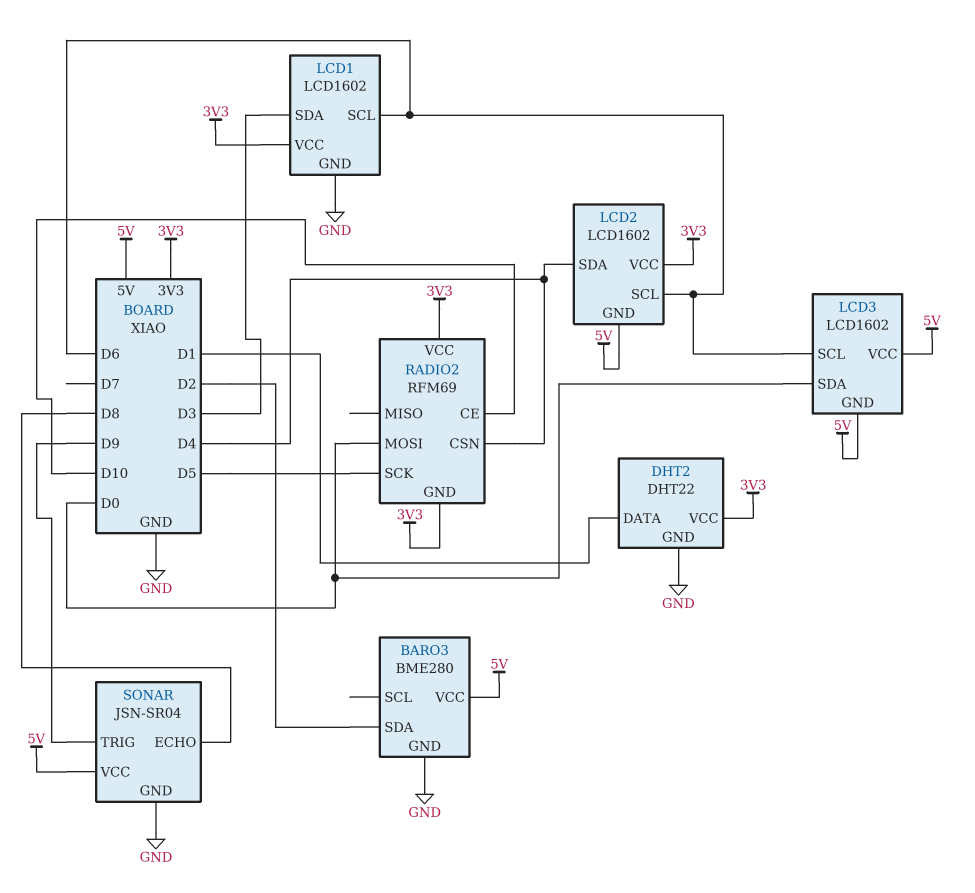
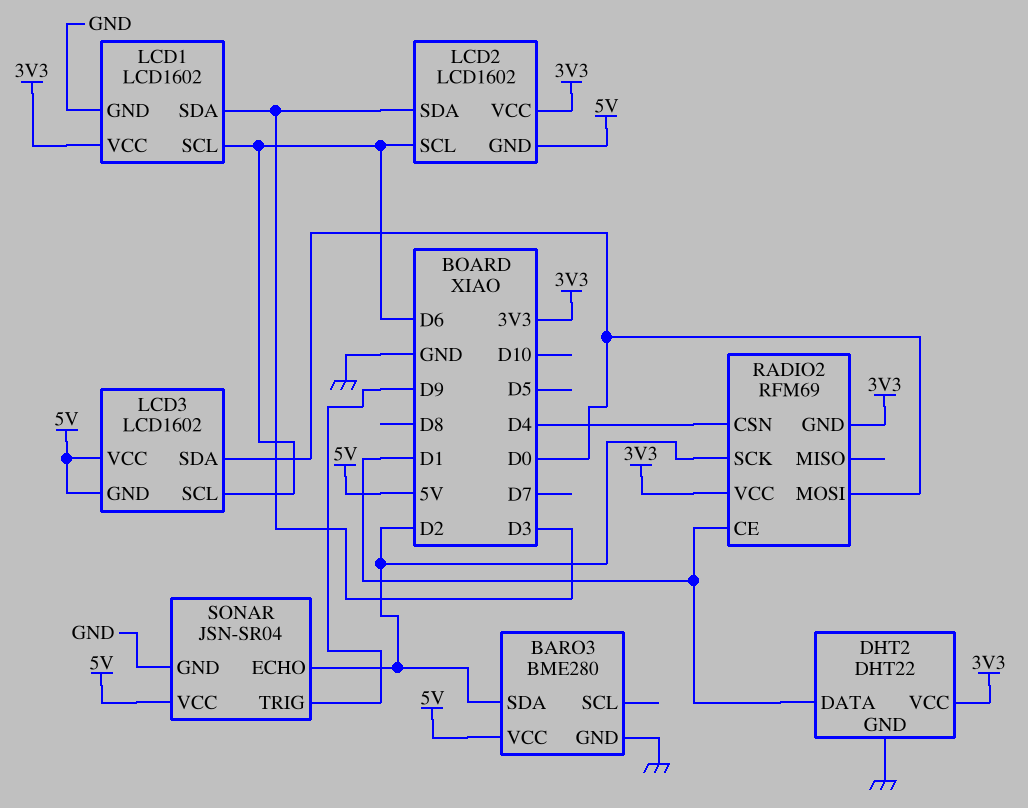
LCD2 pin SDA: D4 -> D3
RADIO2 pin CE: D10 -> D1
RADIO2 pin SCK: D5 -> D2
SONAR pin ECHO: D8 -> D2

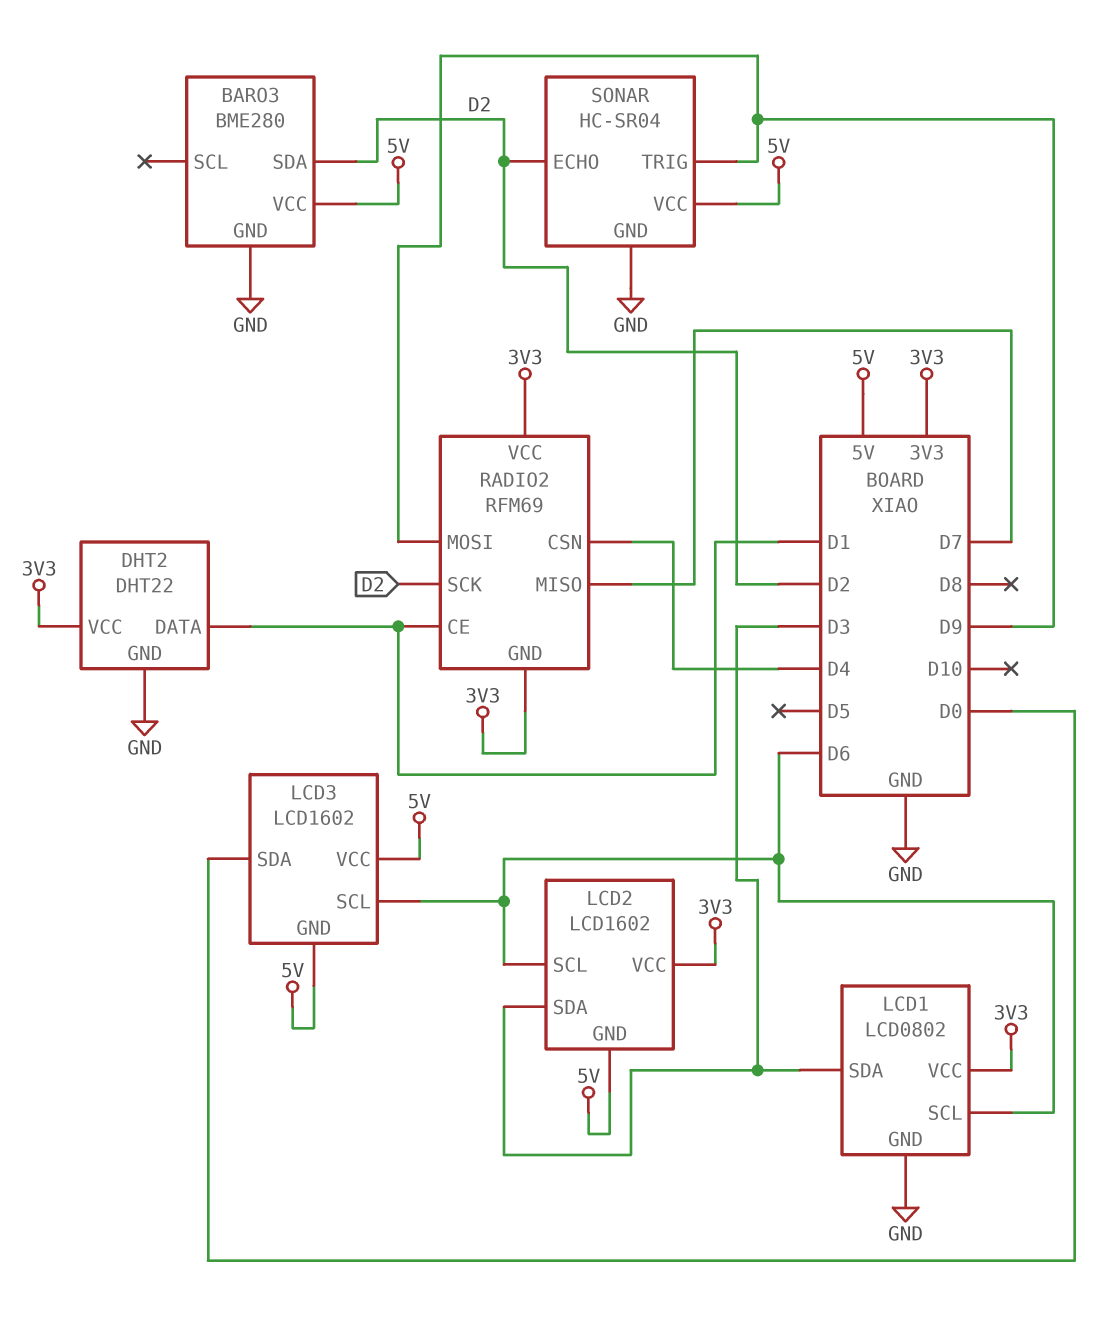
LCD1: LCD1602 -> LCD0802
RADIO2 pin MISO: none -> D7
RADIO2 pin MOSI: D0 -> D9
SONAR: JSN-SR04 -> HC-SR04

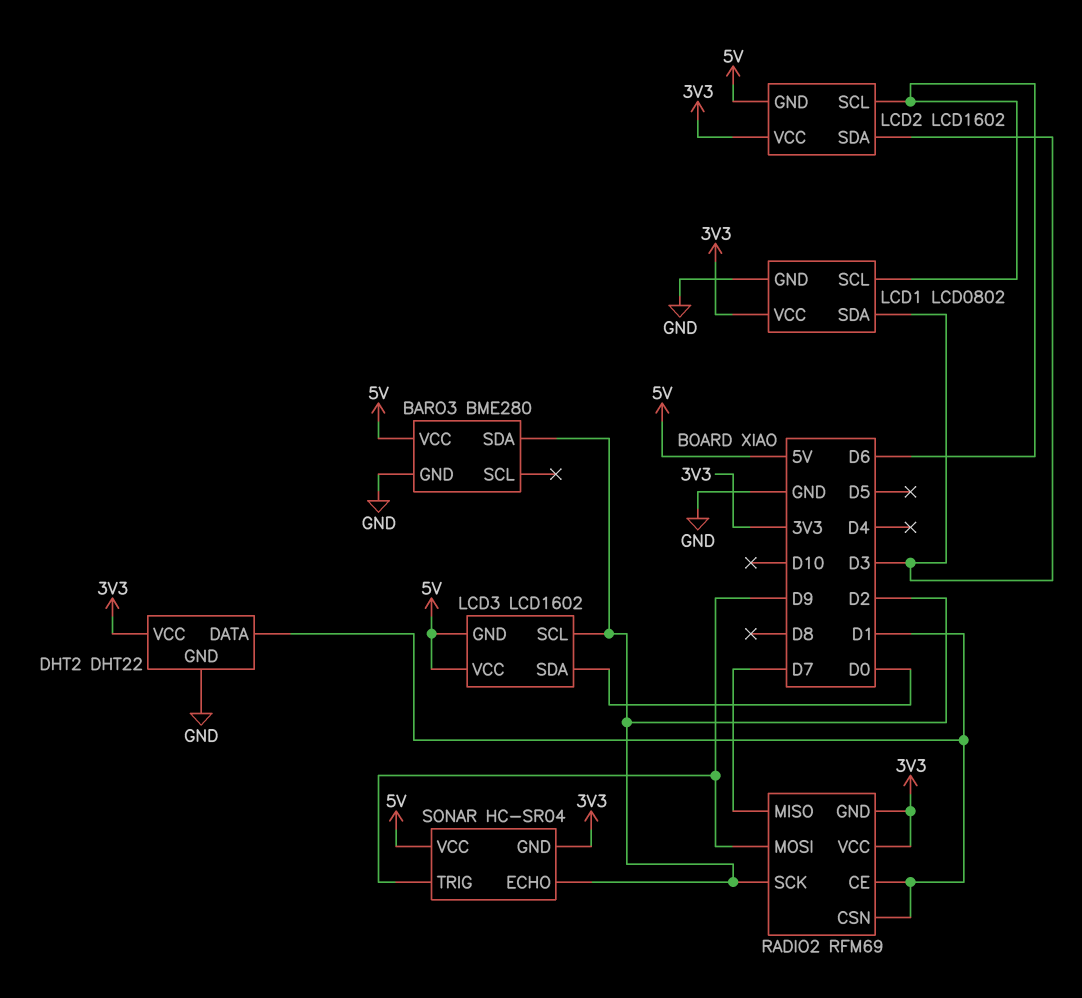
LCD3 pin SCL: D6 -> D2
RADIO2 pin CSN: D4 -> D1
SONAR pin GND: GND -> 3V3

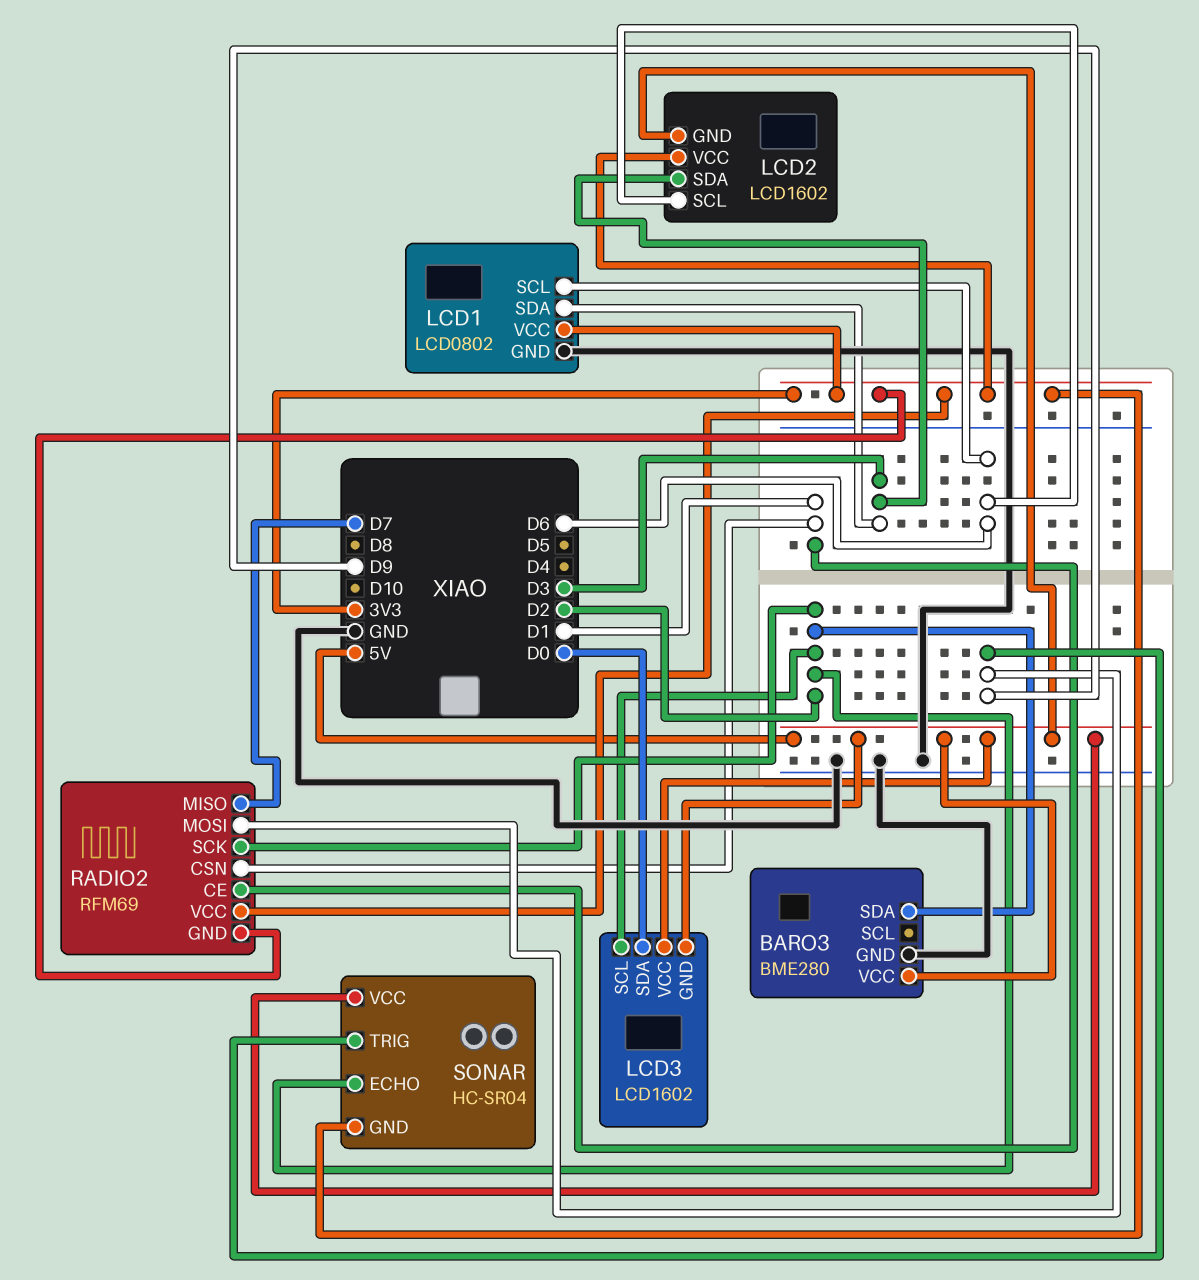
DHT2: DHT22 -> none
DHT2 pin DATA: D1 -> none
DHT2 pin GND: GND -> none
DHT2 pin VCC: 3V3 -> none

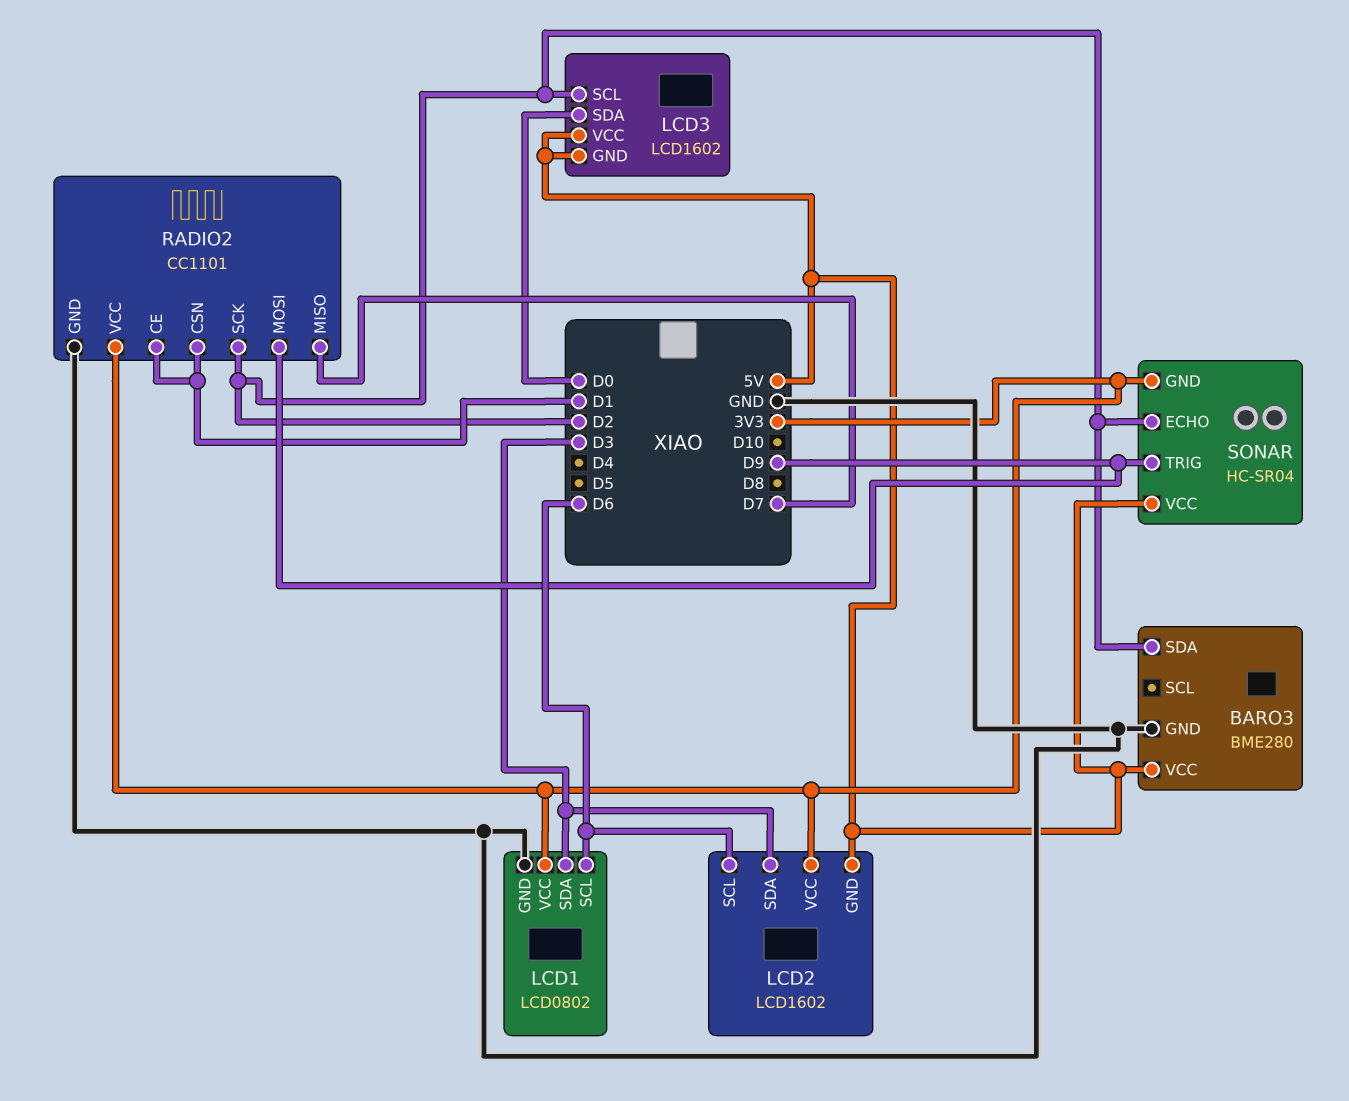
RADIO2: RFM69 -> CC1101
RADIO2 pin GND: 3V3 -> GND

